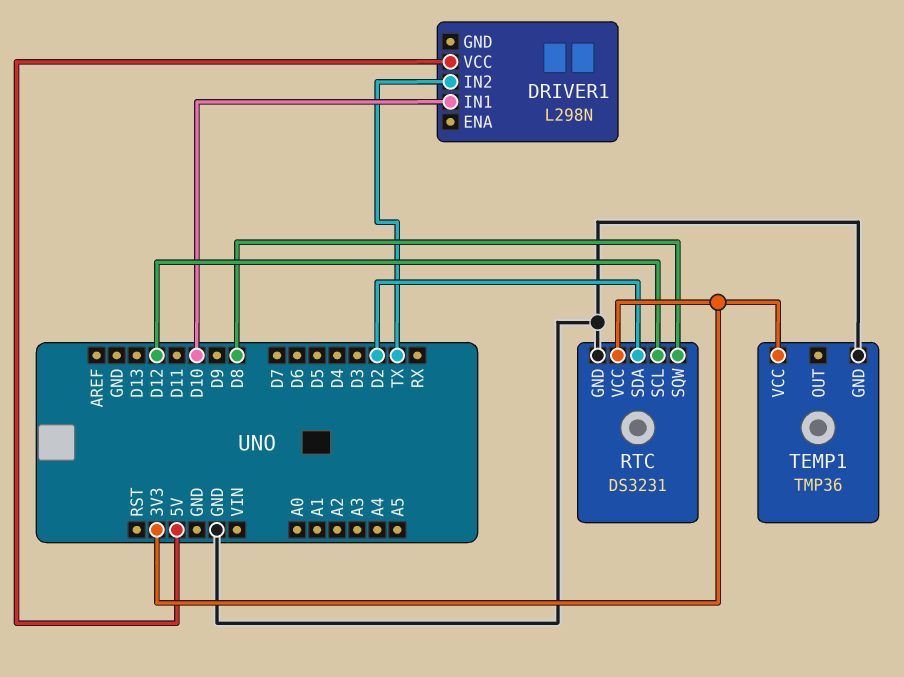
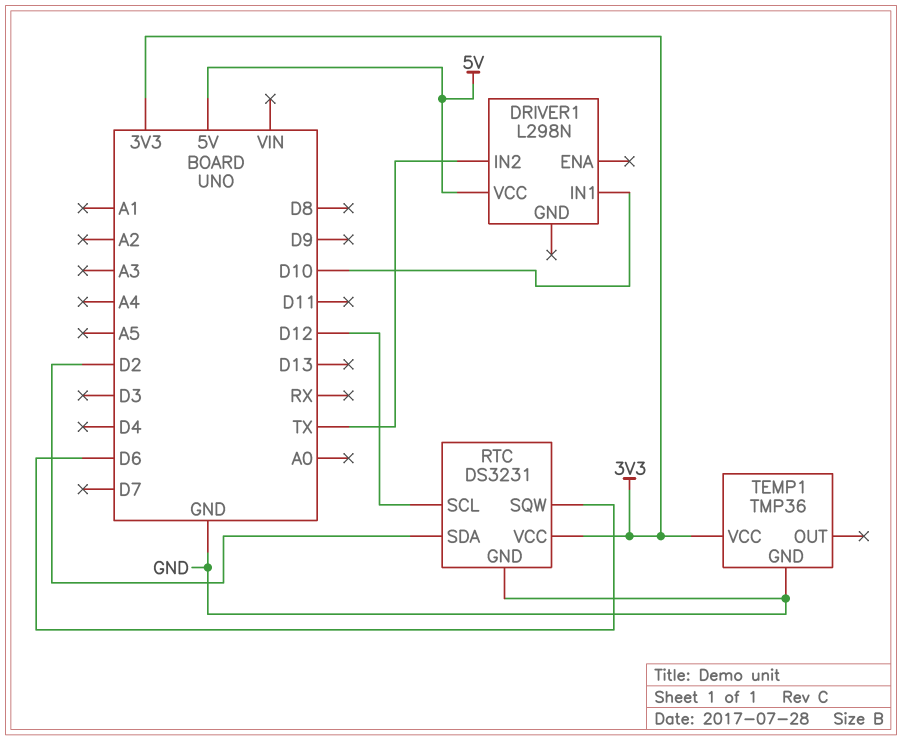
RTC pin SQW: D8 -> D6

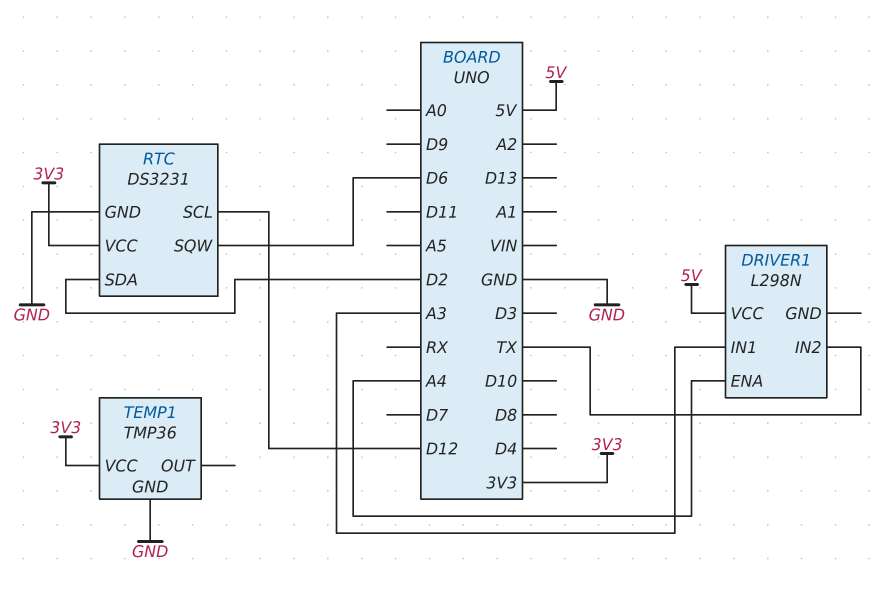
DRIVER1 pin ENA: none -> A4
DRIVER1 pin IN1: D10 -> A3

